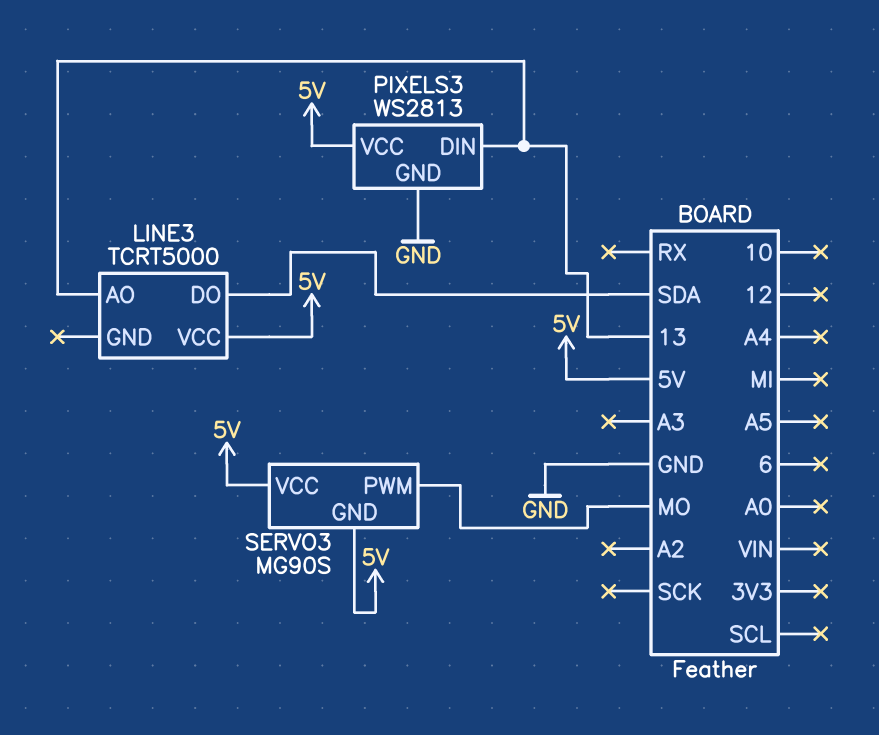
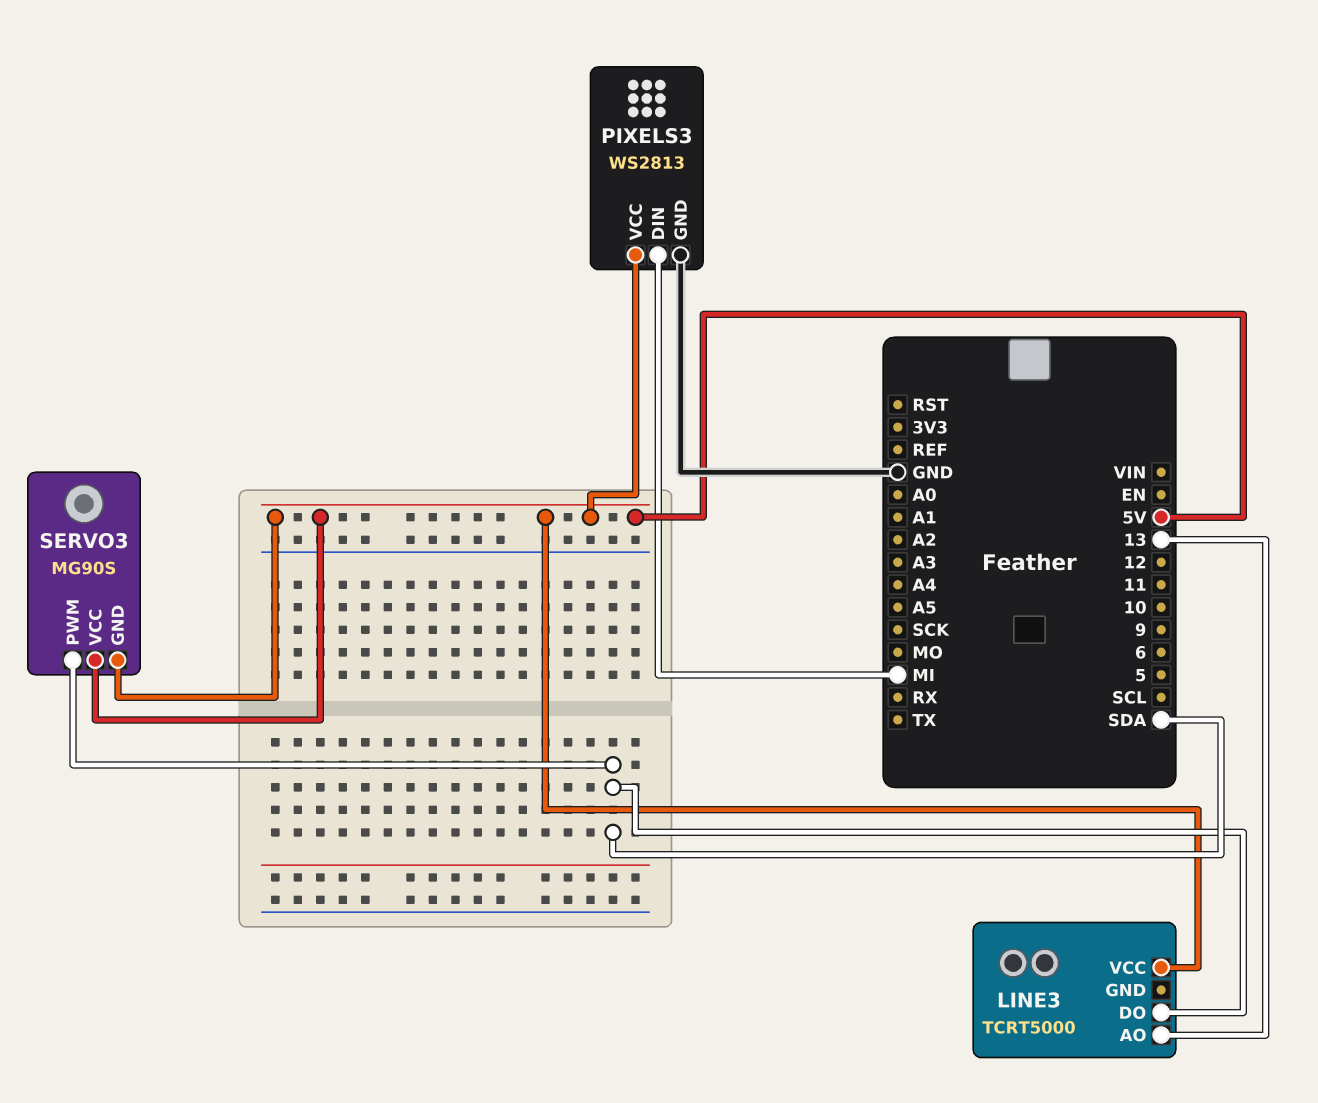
PIXELS3 pin DIN: 13 -> MI
SERVO3 pin PWM: MO -> SDA

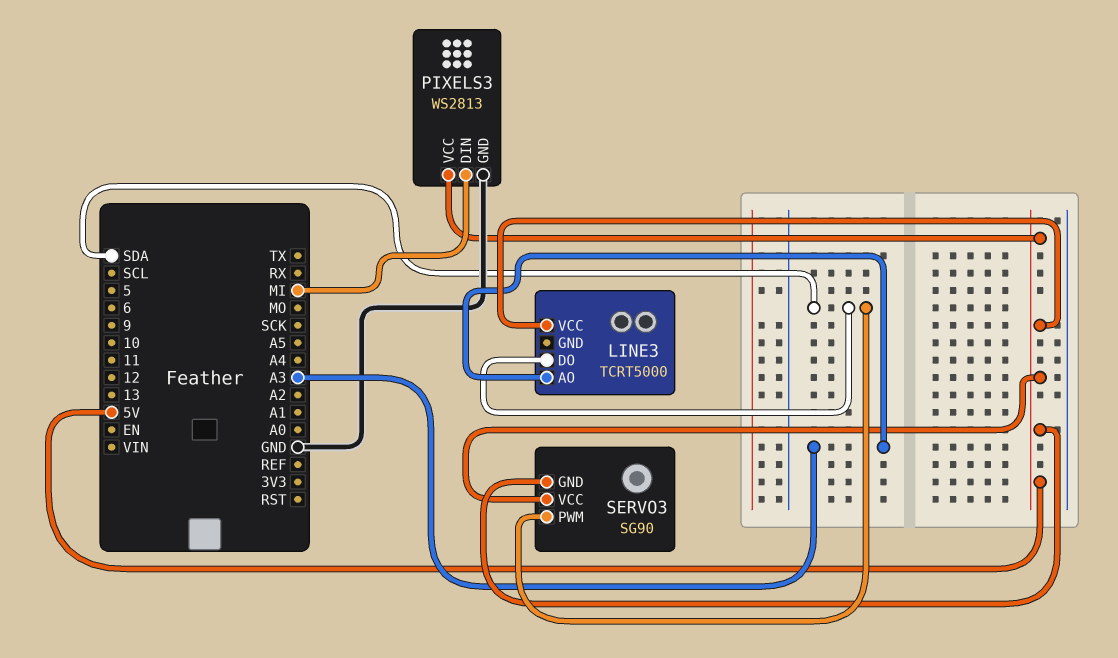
LINE3 pin AO: 13 -> A3
SERVO3: MG90S -> SG90

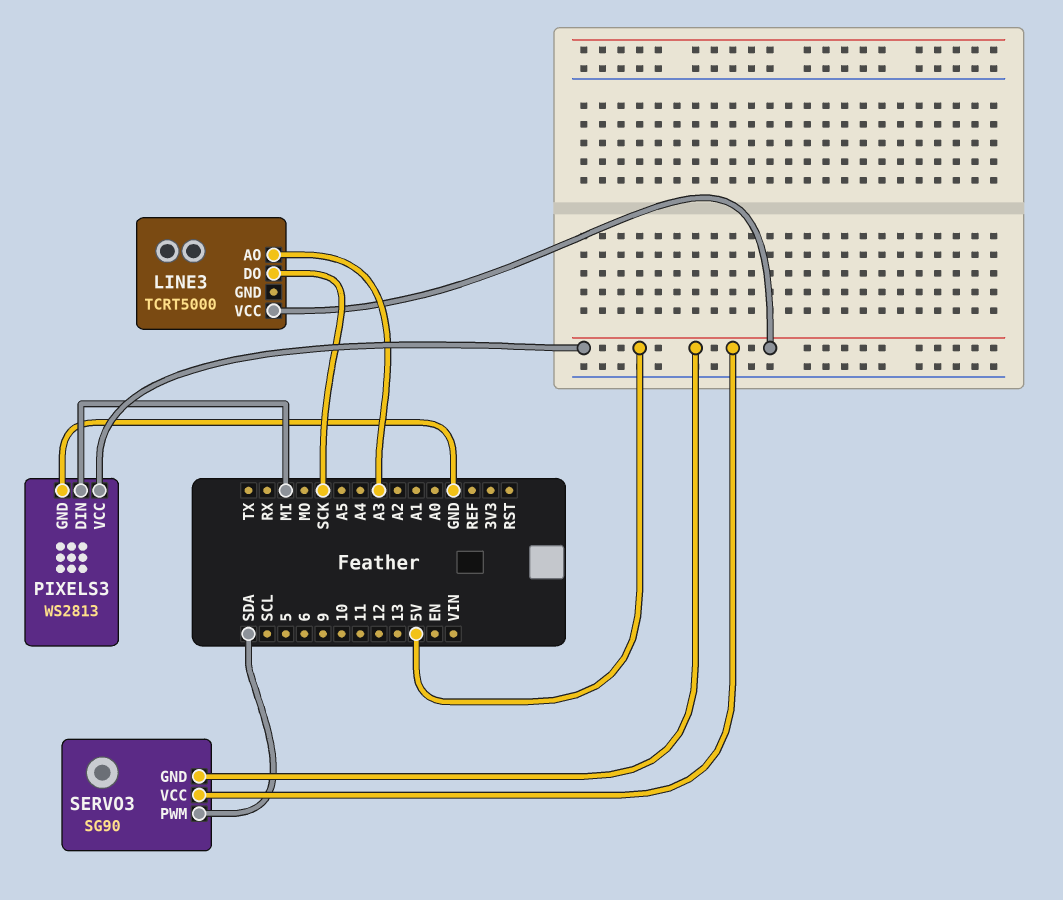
LINE3 pin DO: SDA -> SCK

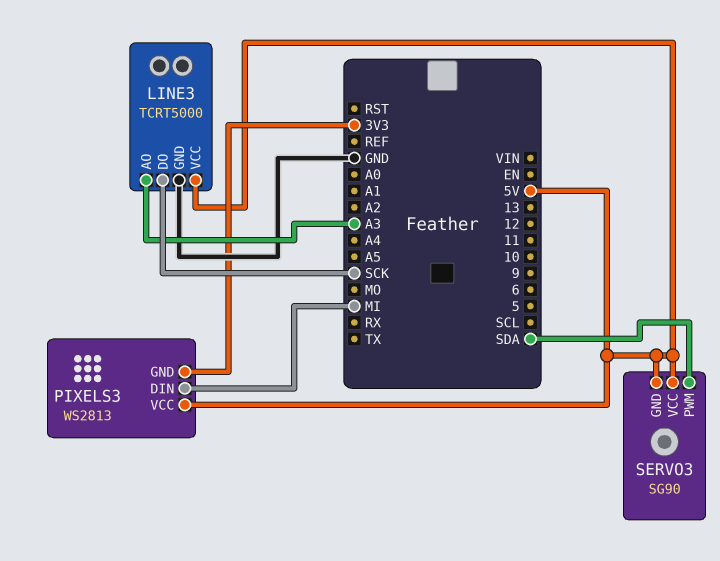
LINE3 pin GND: none -> GND
PIXELS3 pin GND: GND -> 3V3

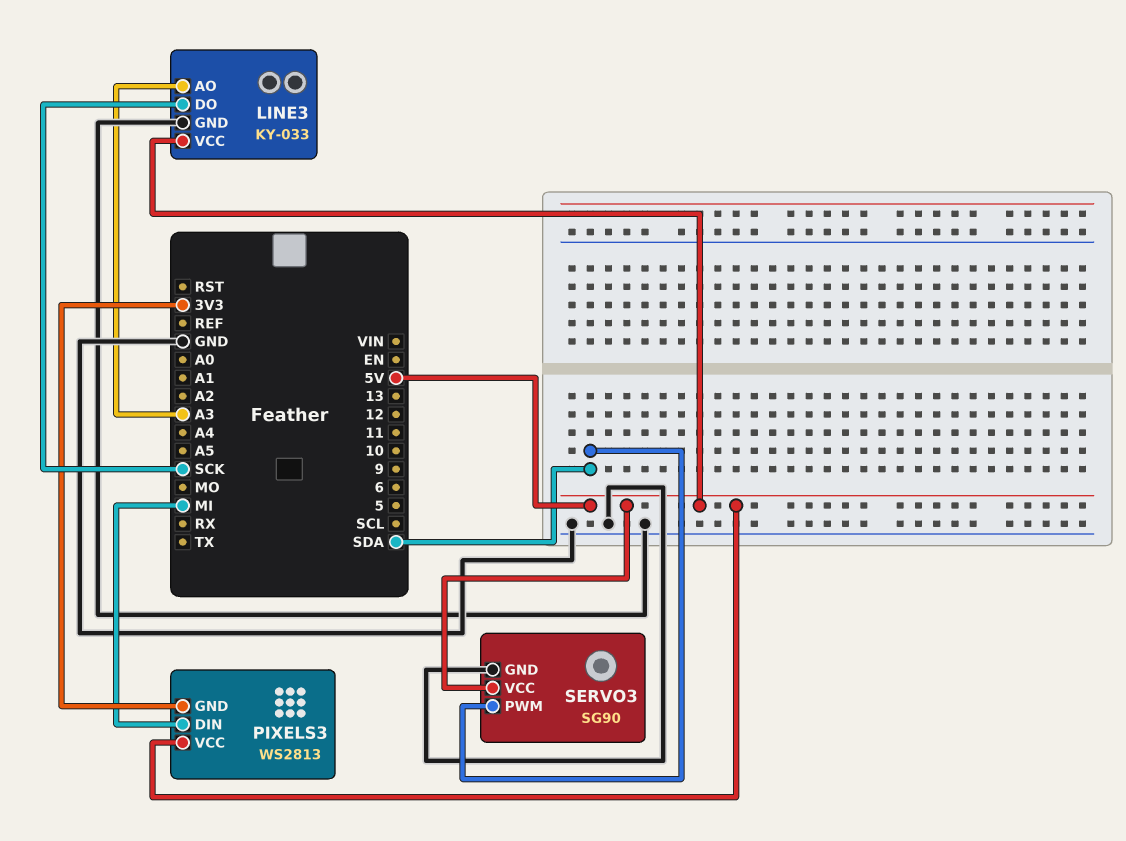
LINE3: TCRT5000 -> KY-033
SERVO3 pin GND: 5V -> GND

